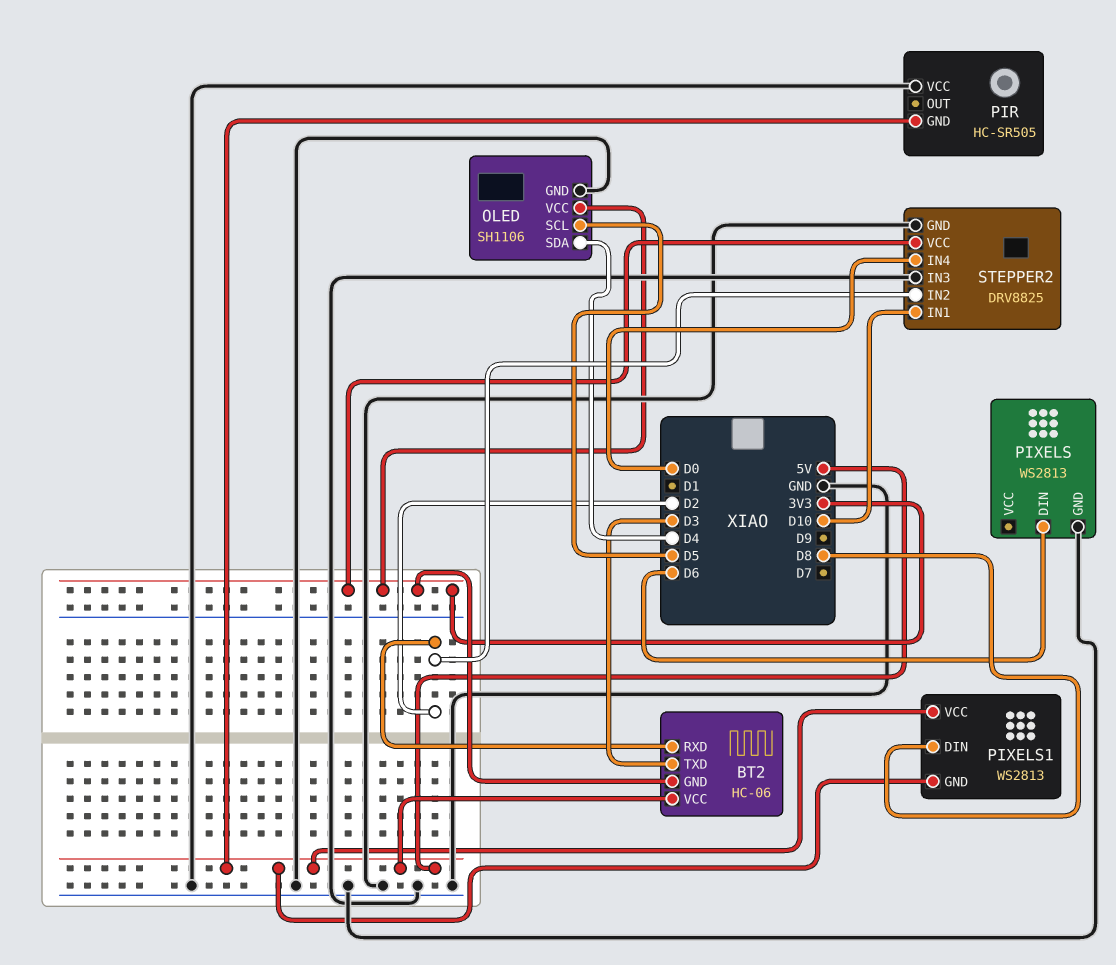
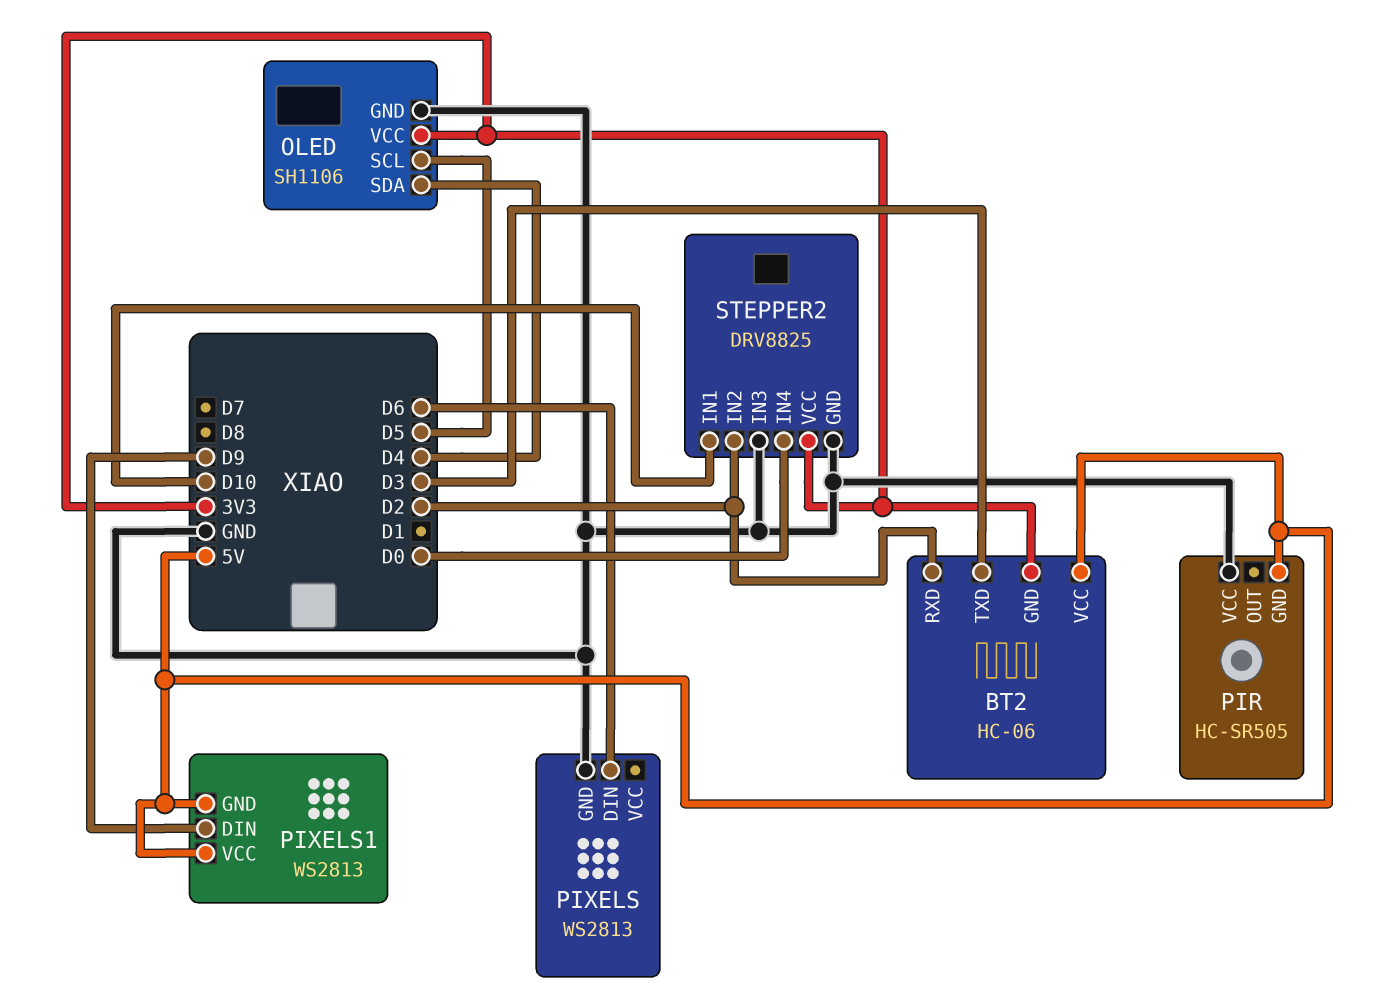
PIXELS1 pin DIN: D8 -> D9

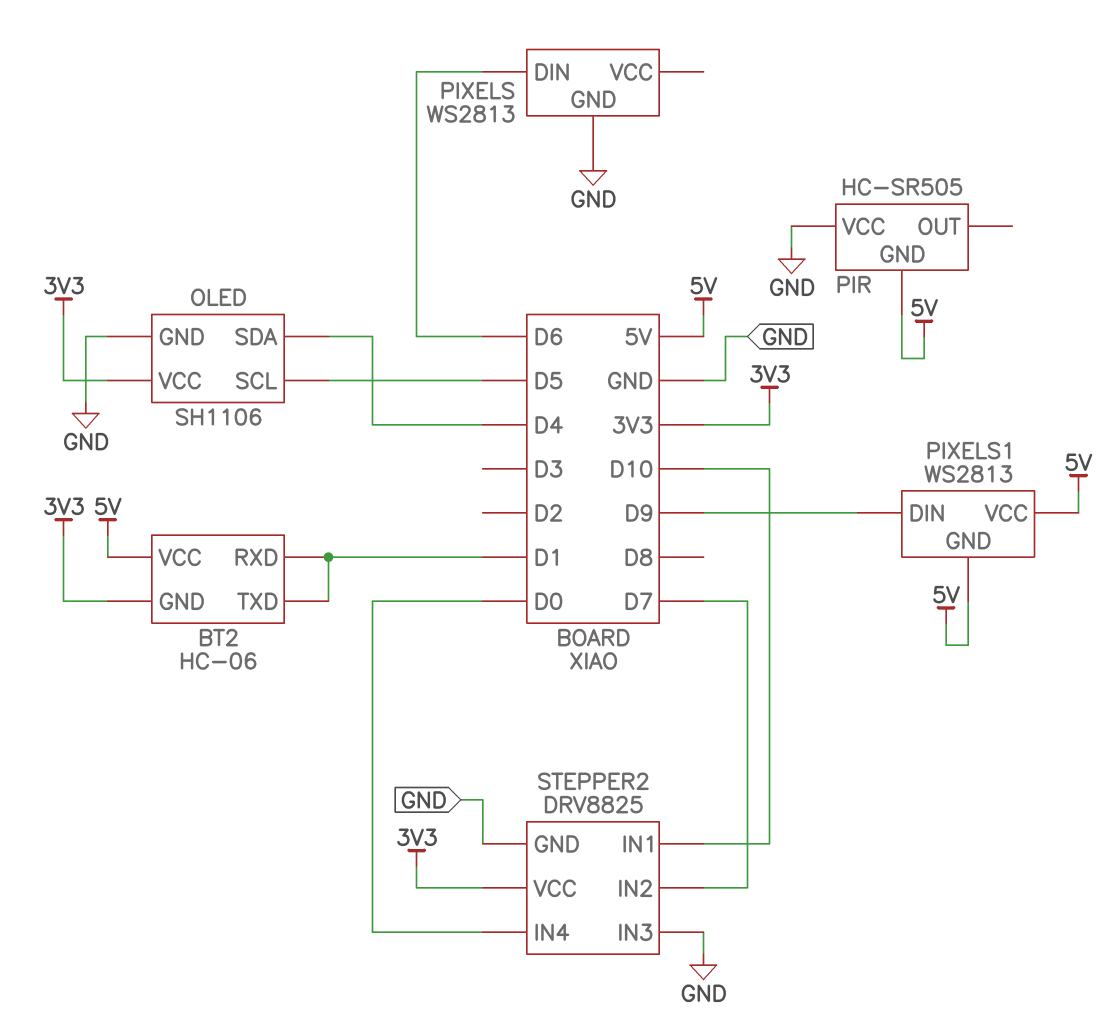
BT2 pin RXD: D2 -> D1
BT2 pin TXD: D3 -> D1
STEPPER2 pin IN2: D2 -> D7

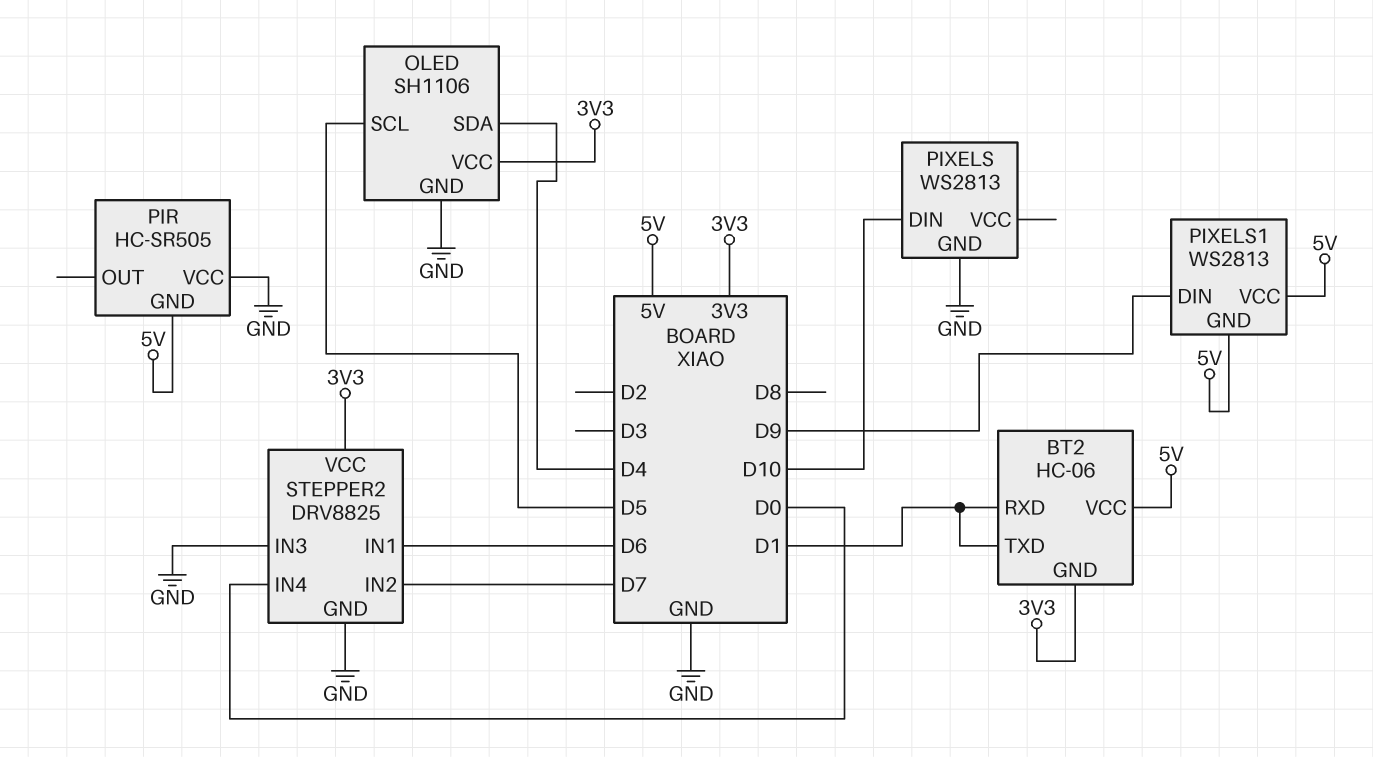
PIXELS pin DIN: D6 -> D10
STEPPER2 pin IN1: D10 -> D6

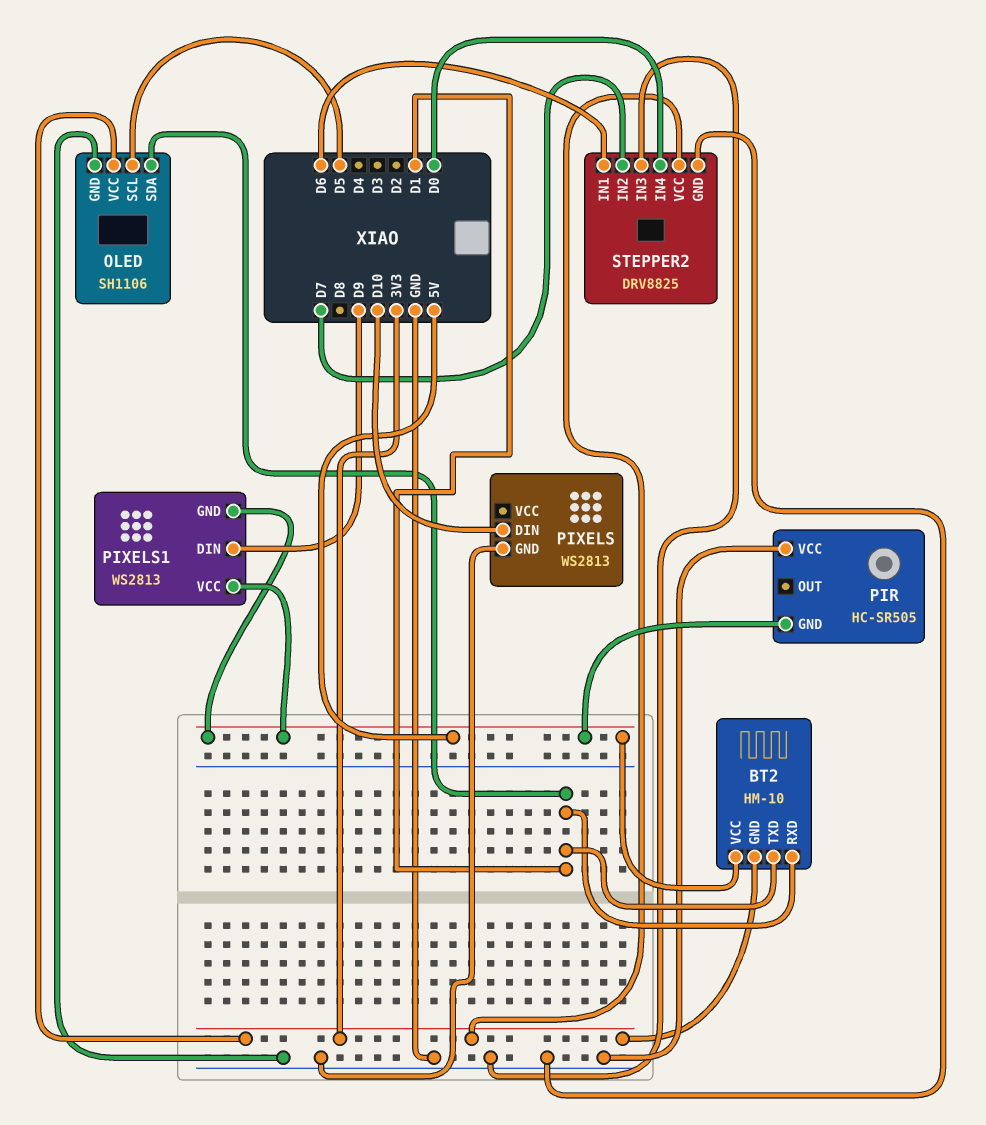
BT2: HC-06 -> HM-10
OLED pin SDA: D4 -> D1

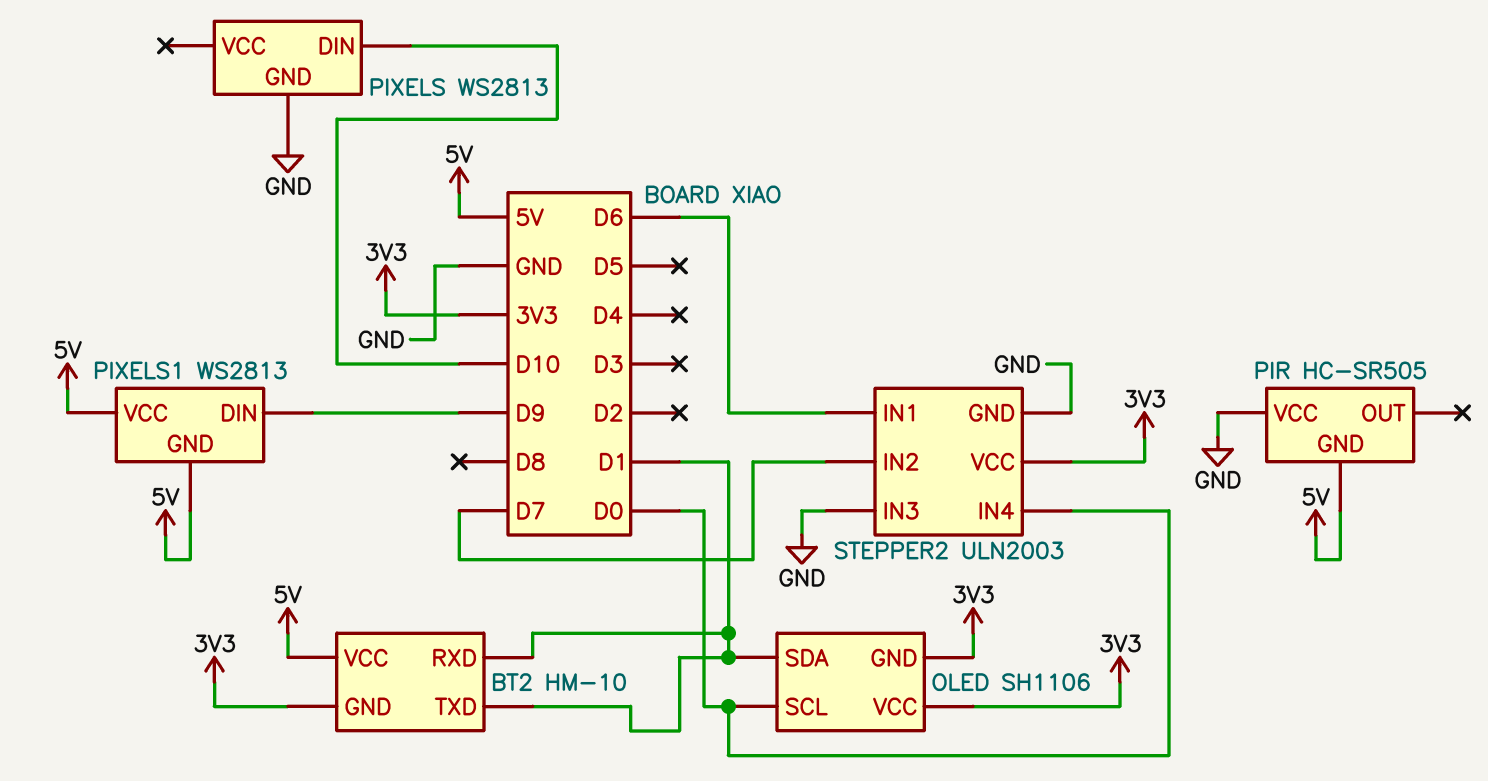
OLED pin GND: GND -> 3V3
OLED pin SCL: D5 -> D0
STEPPER2: DRV8825 -> ULN2003

